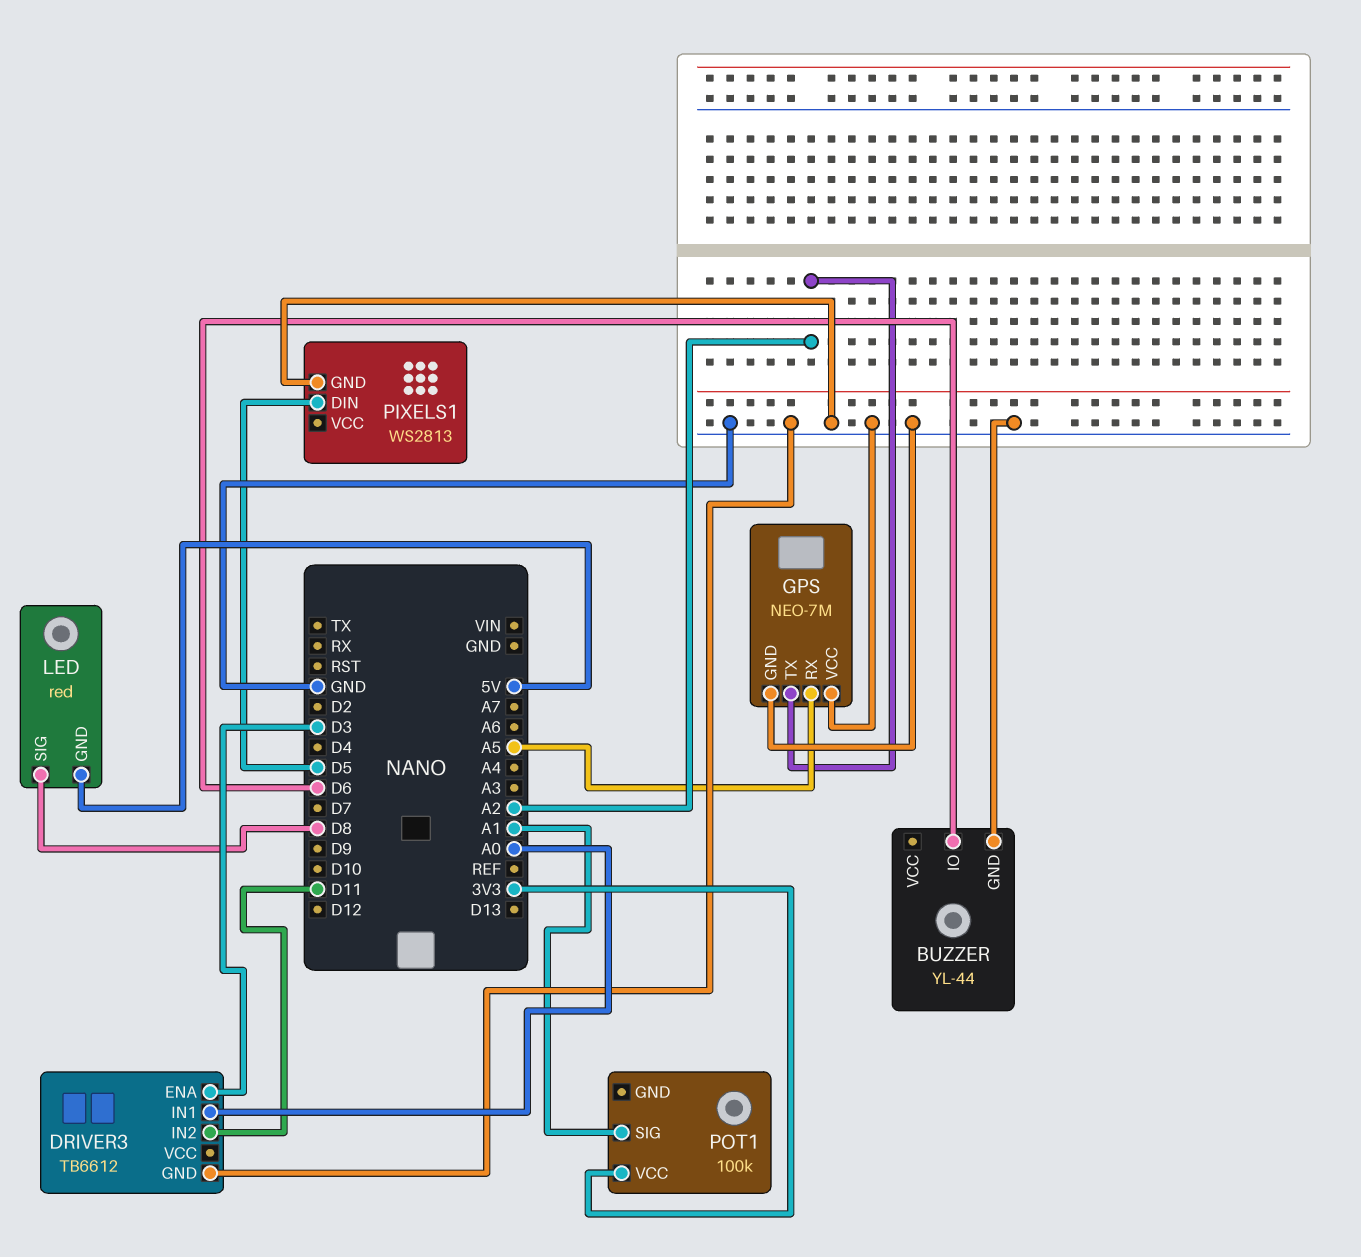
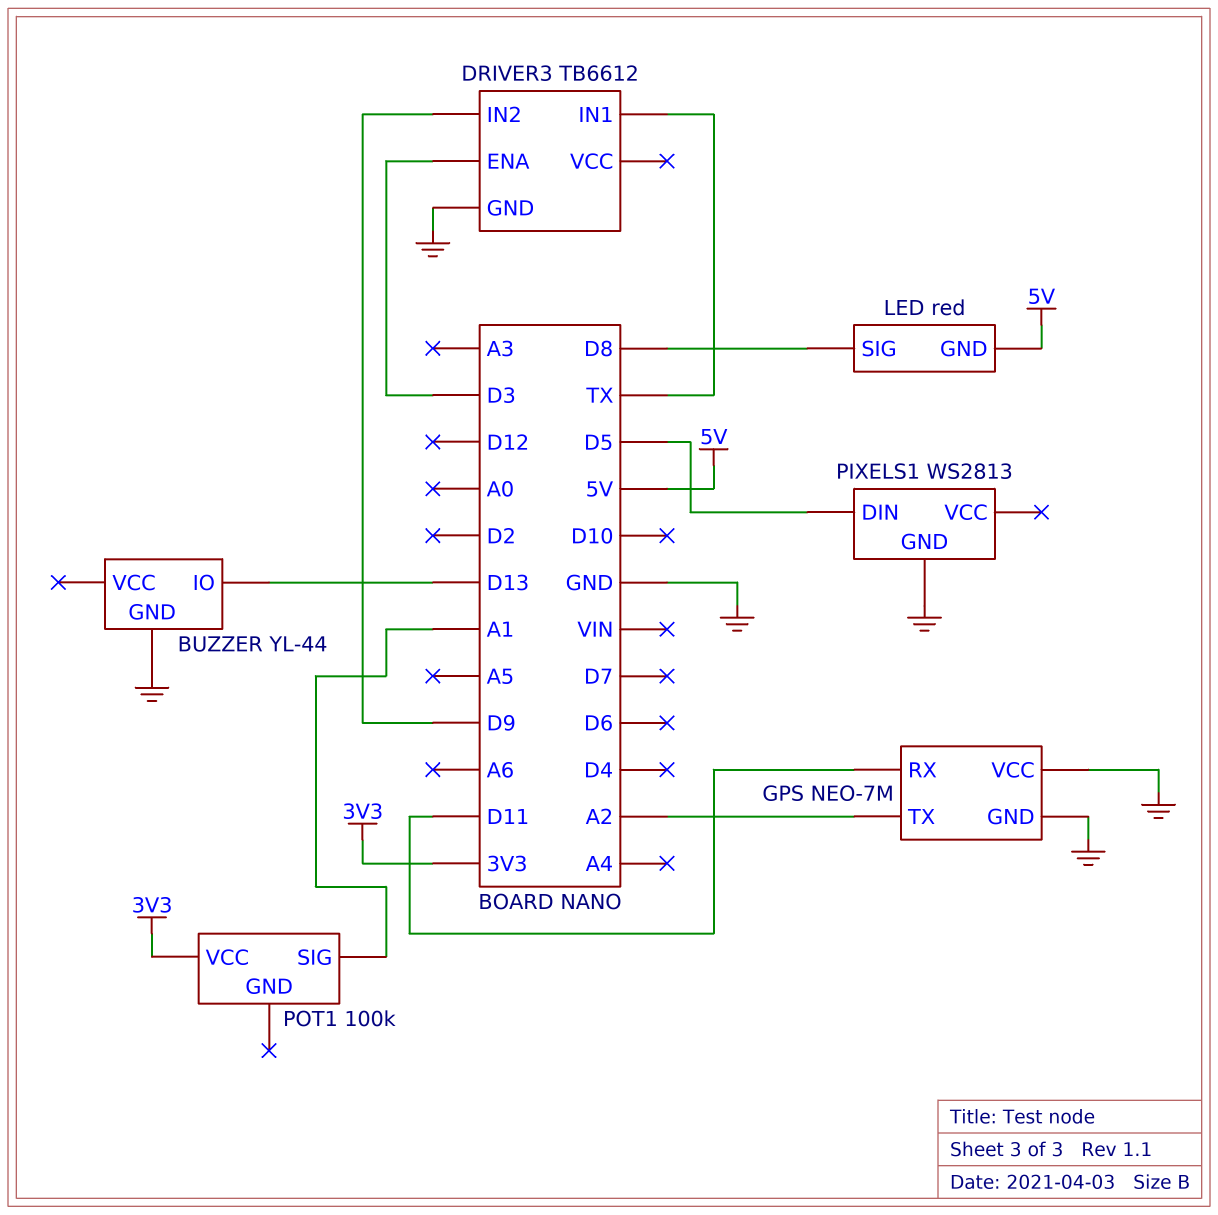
BUZZER pin IO: D6 -> D13
DRIVER3 pin IN1: A0 -> TX
DRIVER3 pin IN2: D11 -> D9
GPS pin RX: A5 -> D11

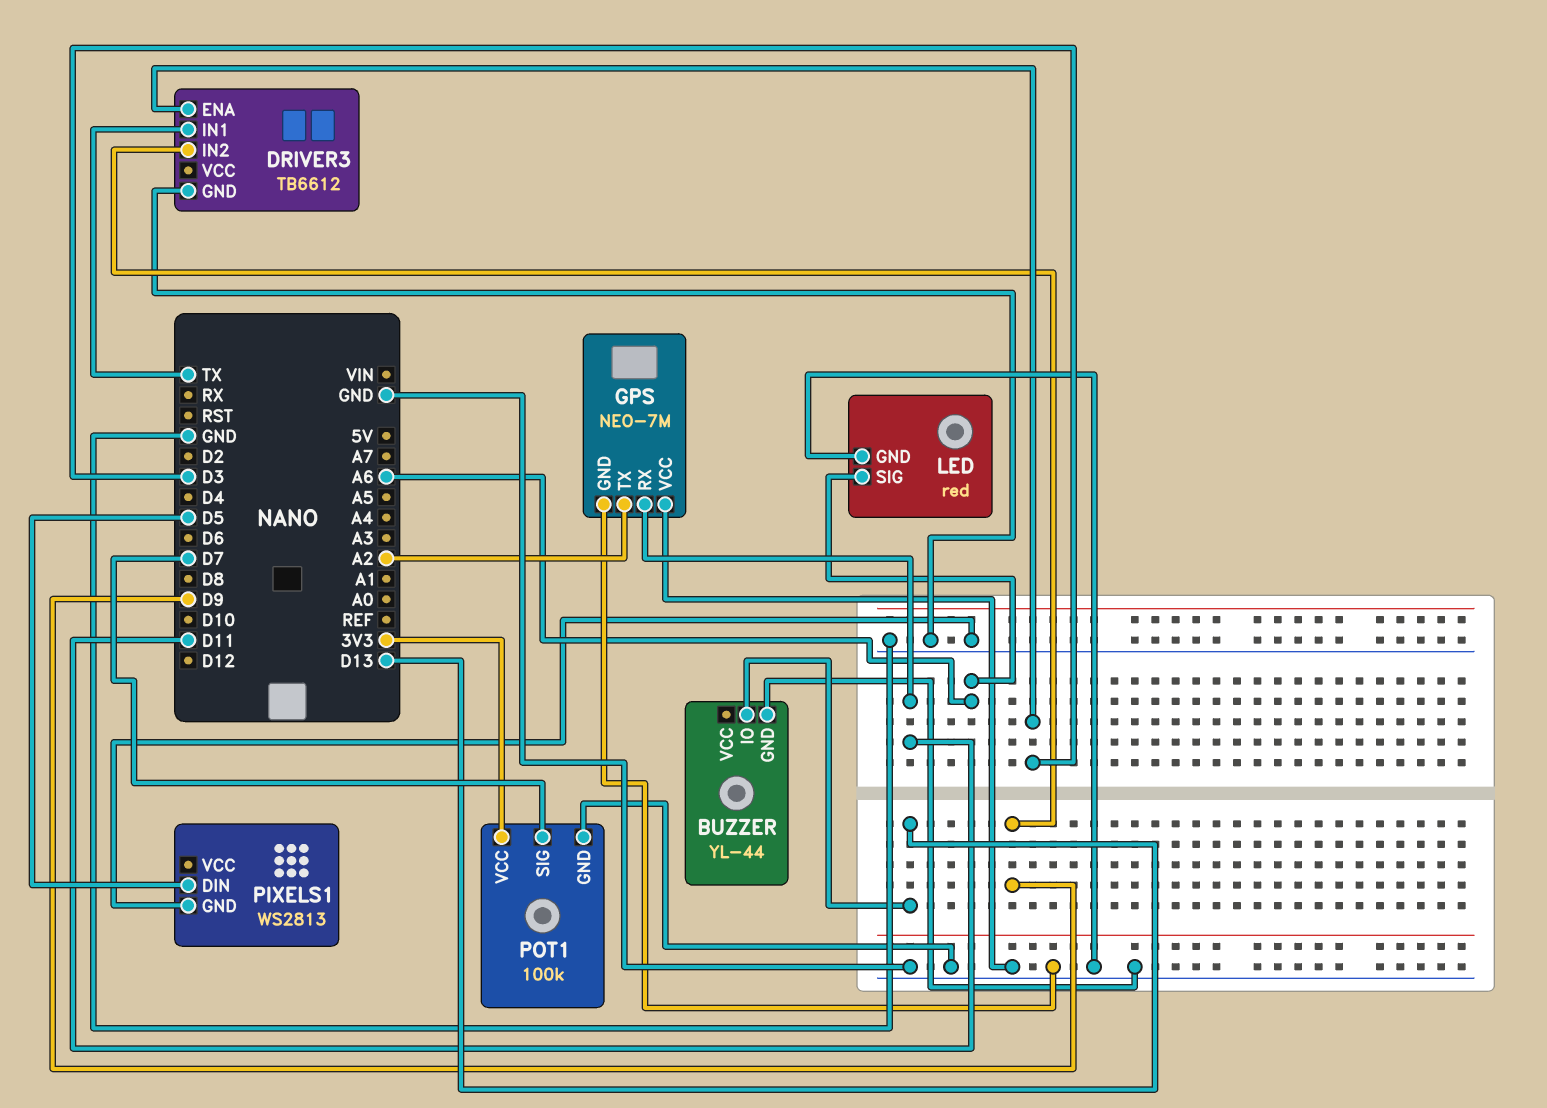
LED pin GND: 5V -> GND
LED pin SIG: D8 -> A6
POT1 pin GND: none -> GND
POT1 pin SIG: A1 -> D7

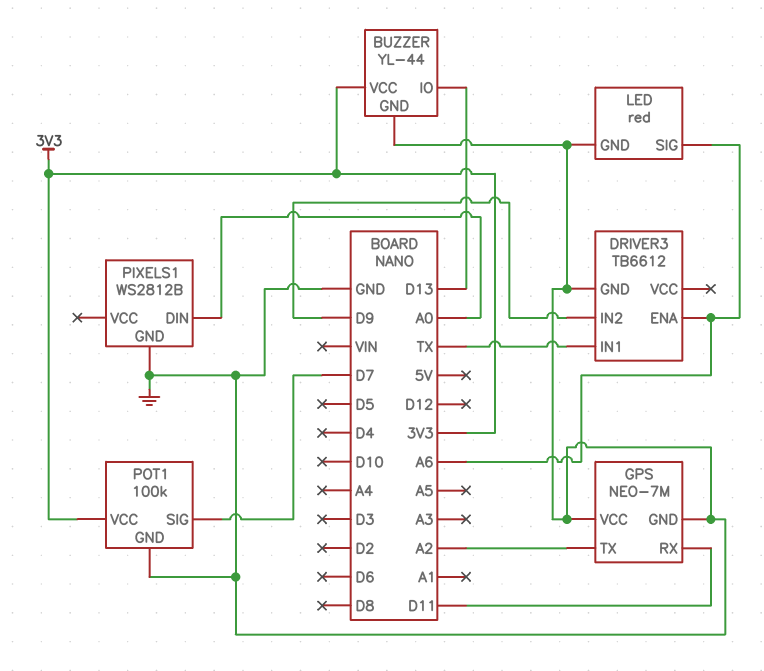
BUZZER pin VCC: none -> 3V3
DRIVER3 pin ENA: D3 -> A6
PIXELS1: WS2813 -> WS2812B
PIXELS1 pin DIN: D5 -> A0

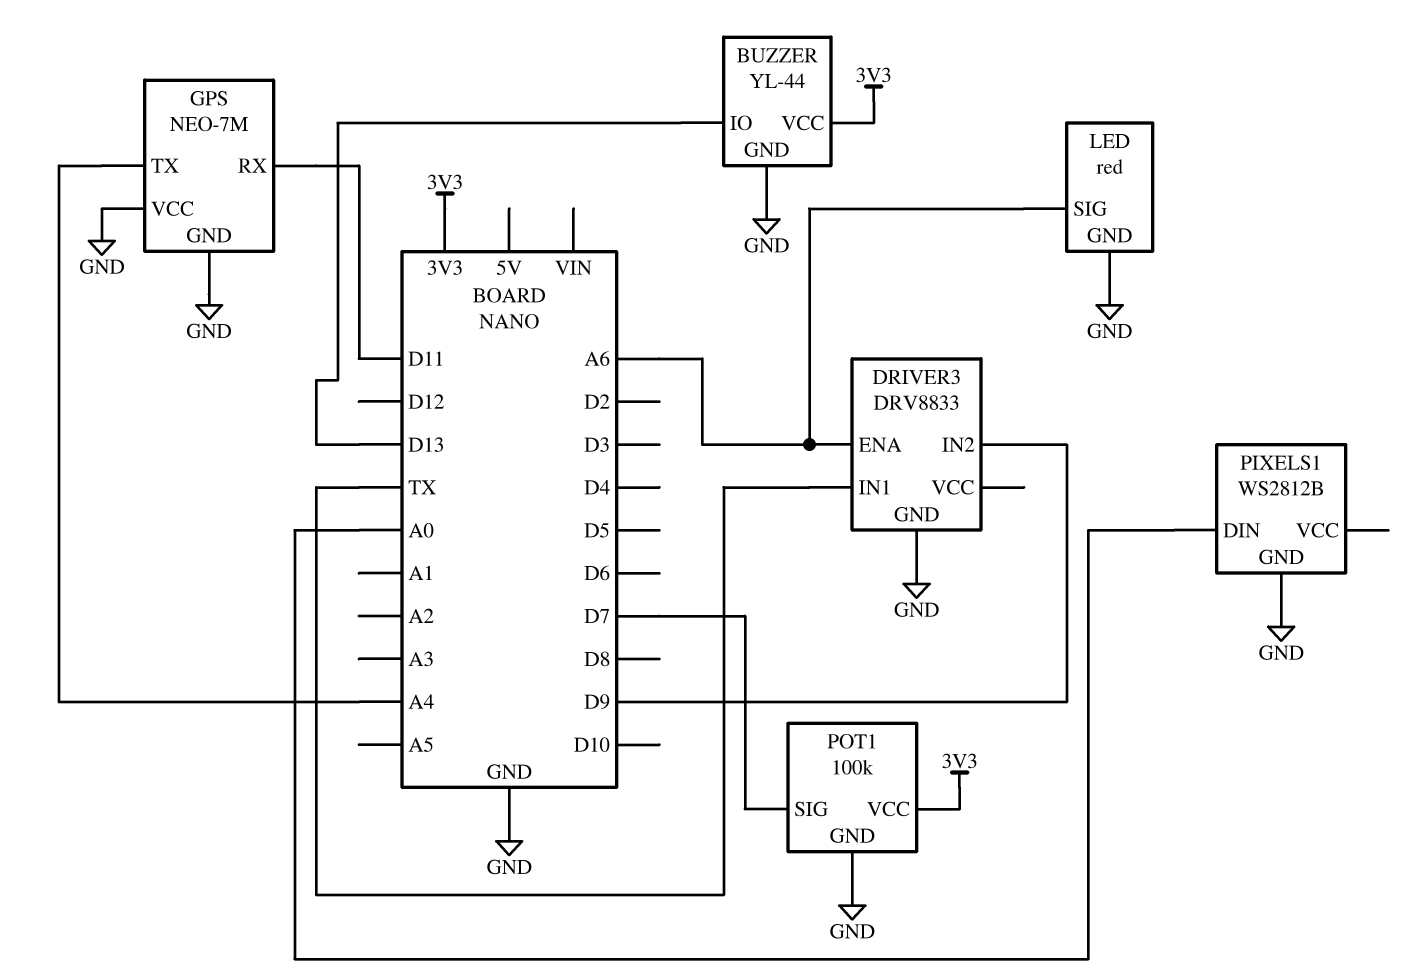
DRIVER3: TB6612 -> DRV8833
GPS pin TX: A2 -> A4

